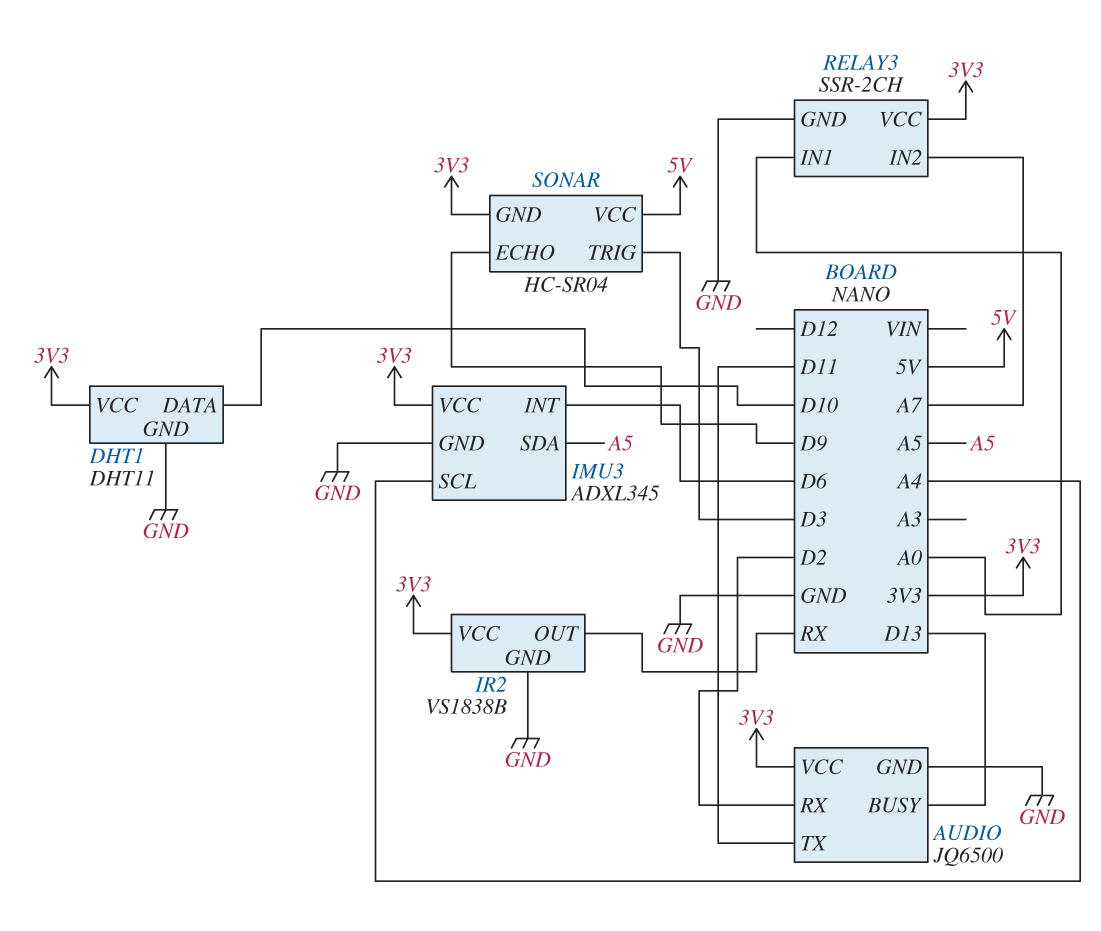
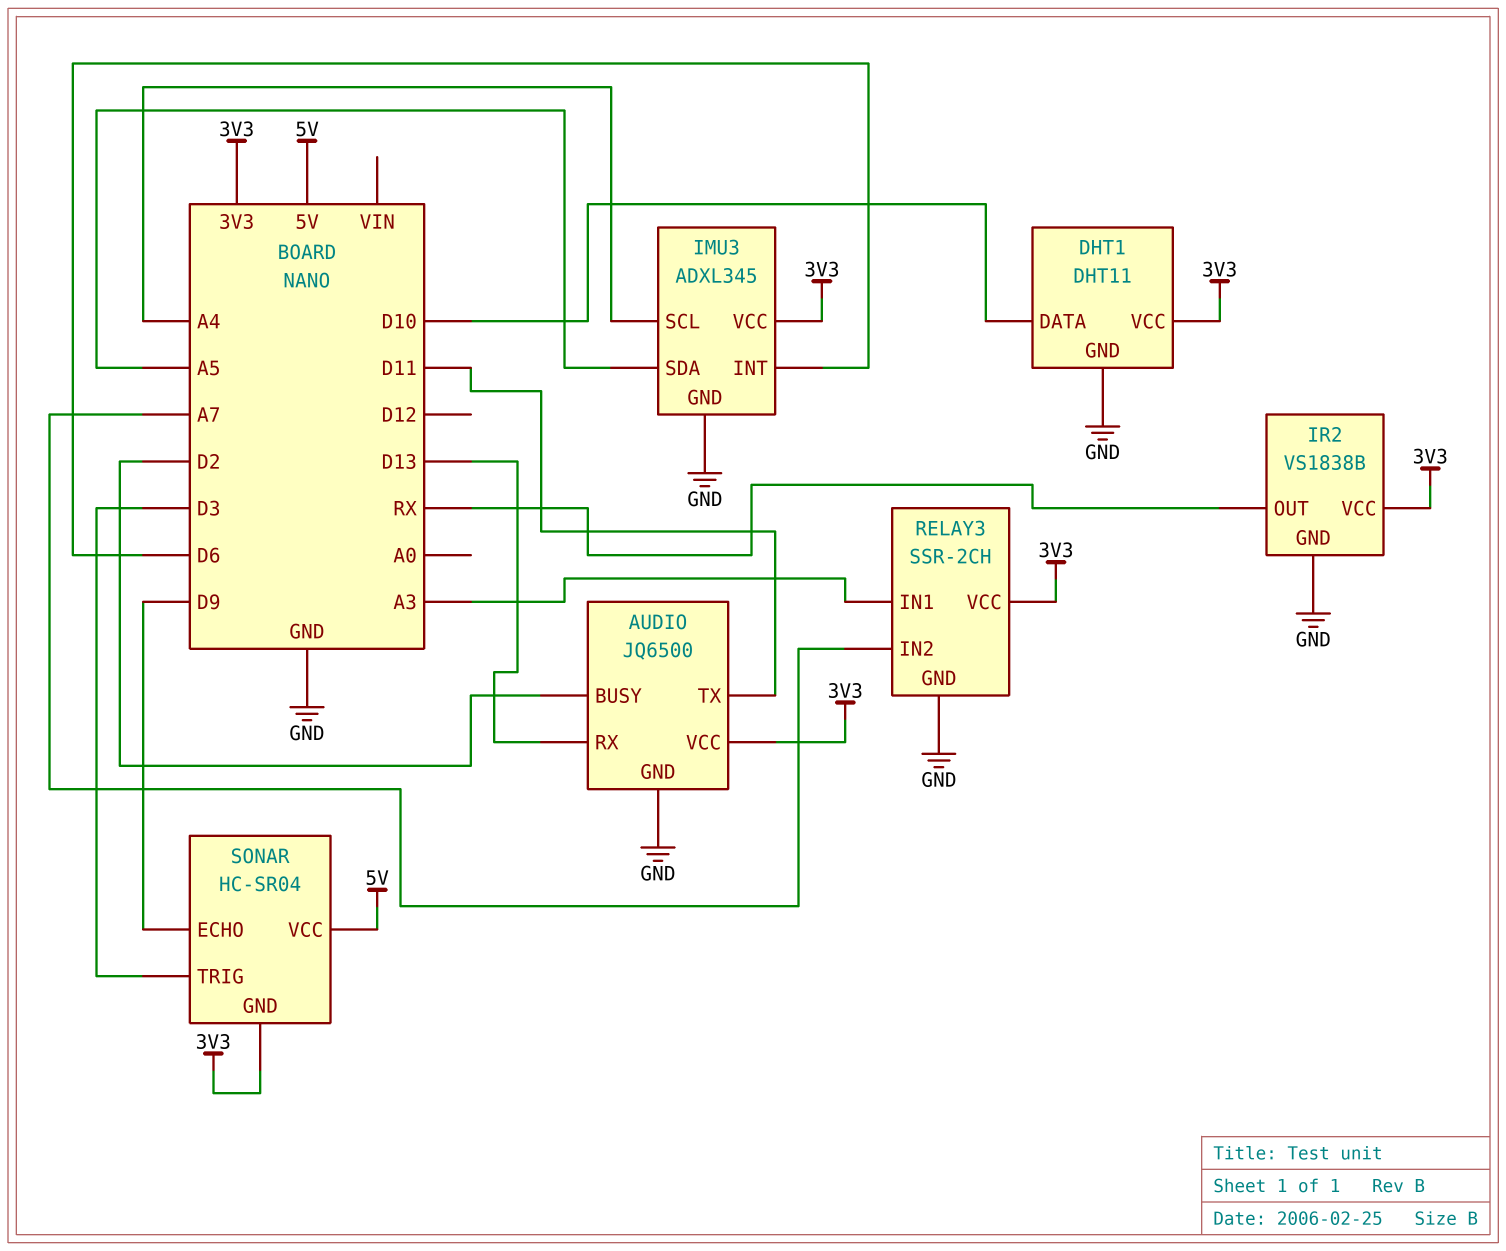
AUDIO pin BUSY: D13 -> D2
AUDIO pin RX: D2 -> D13
RELAY3 pin IN1: A0 -> A3

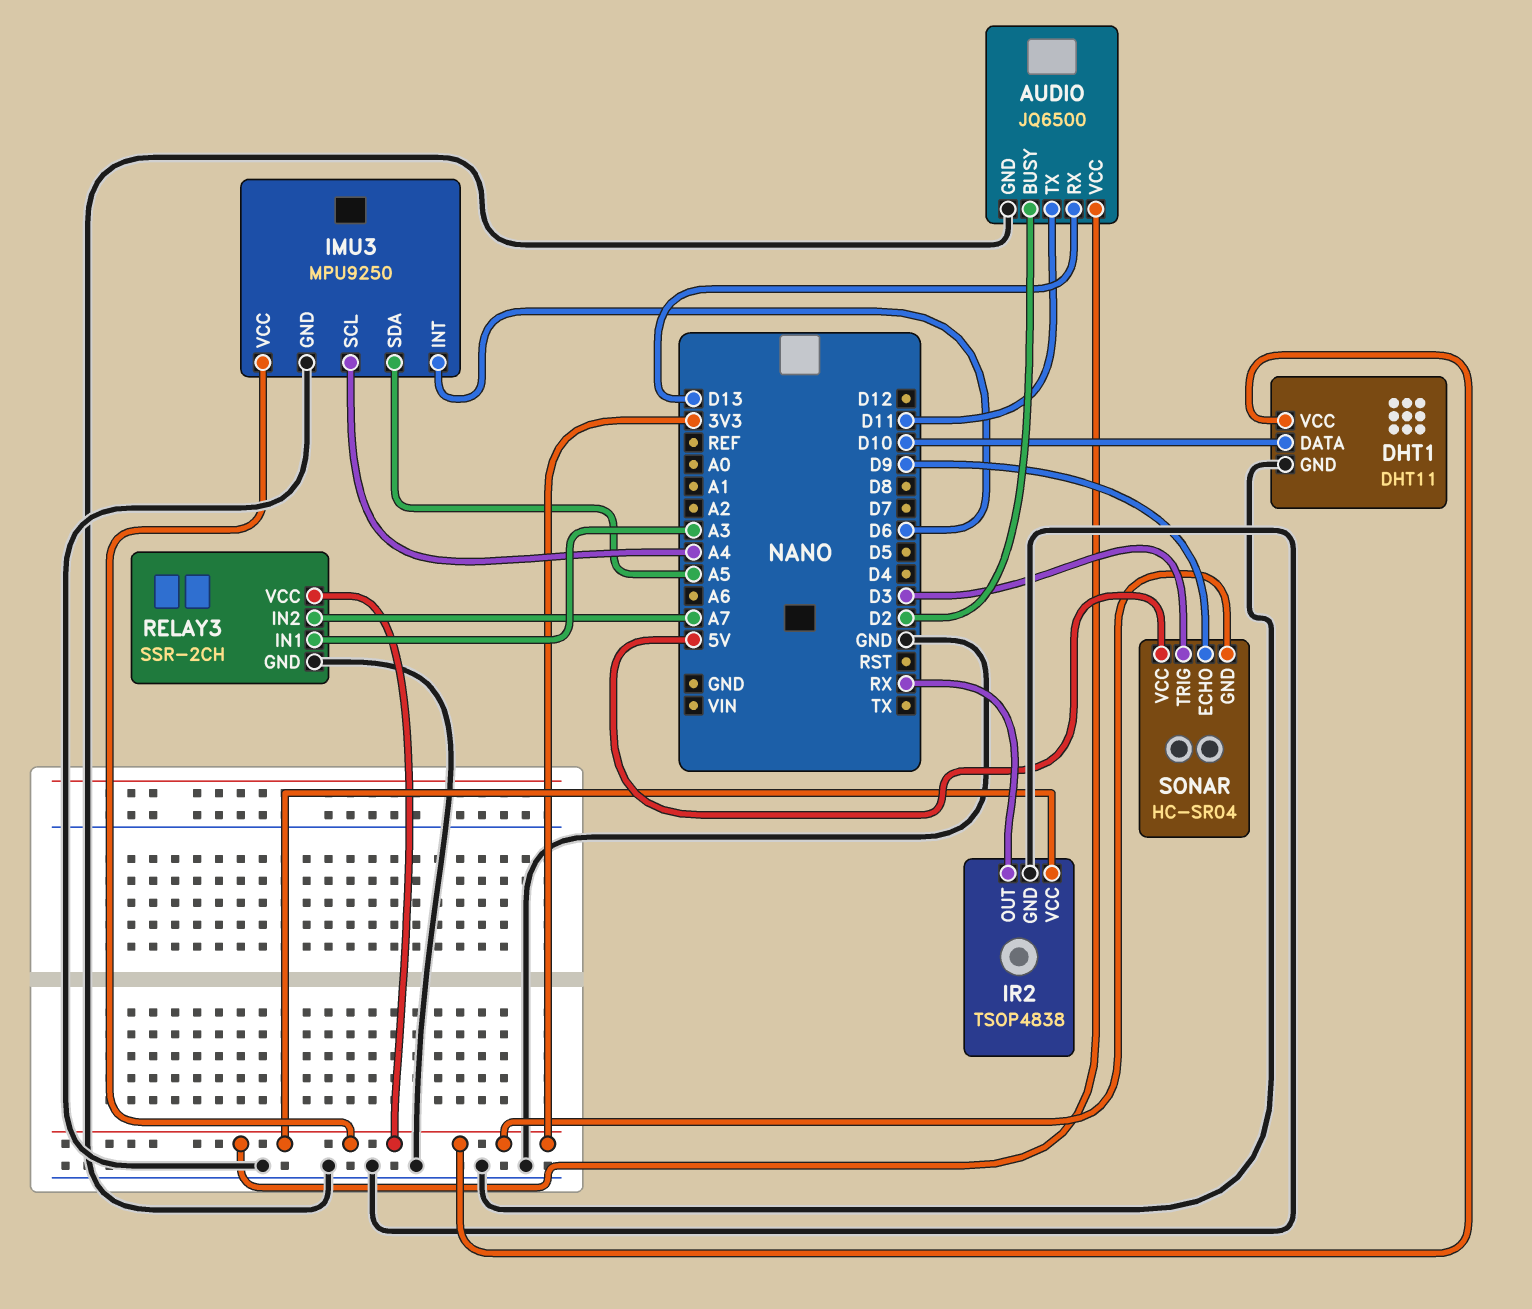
IMU3: ADXL345 -> MPU9250
IR2: VS1838B -> TSOP4838

